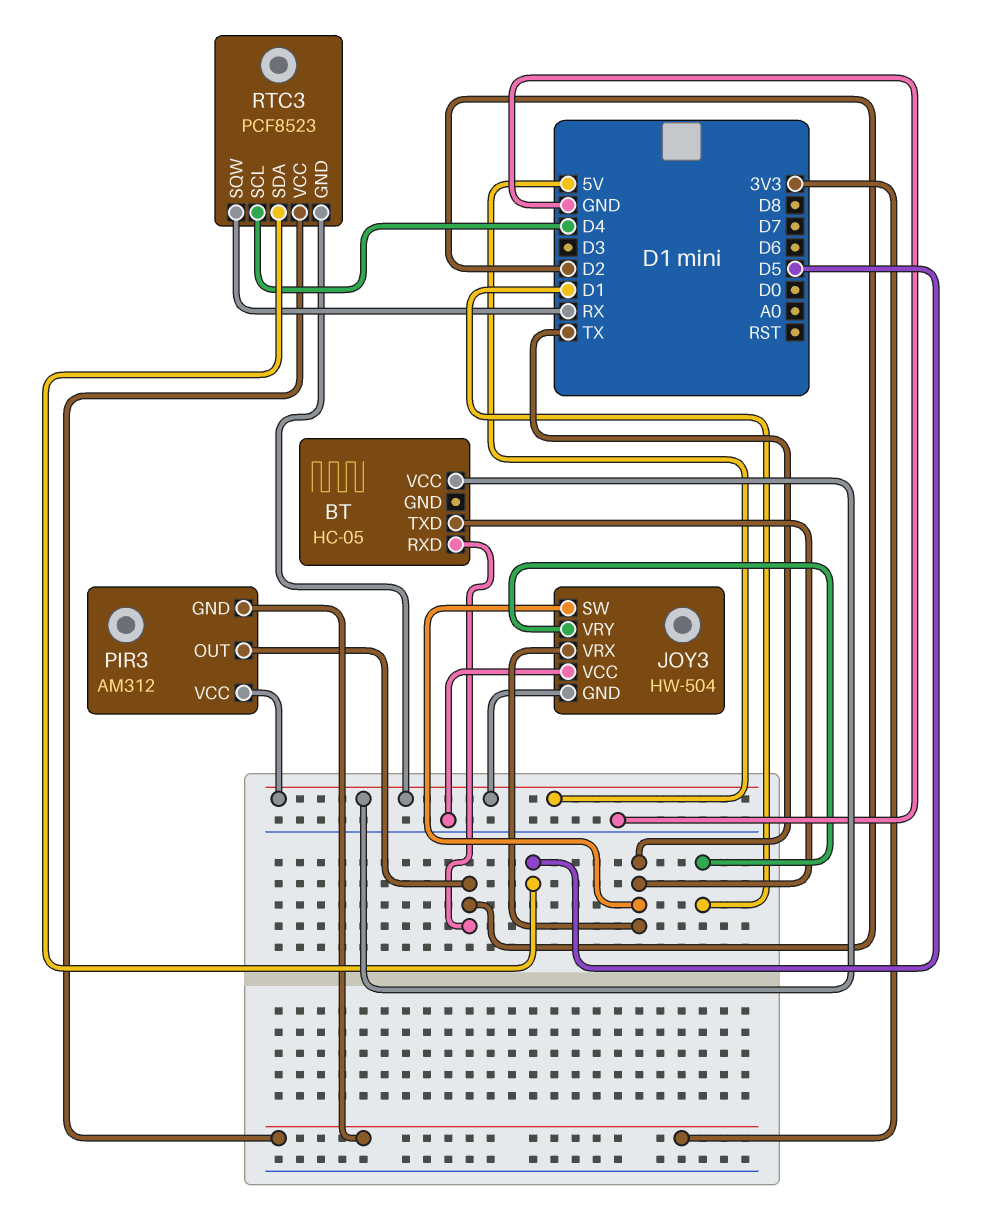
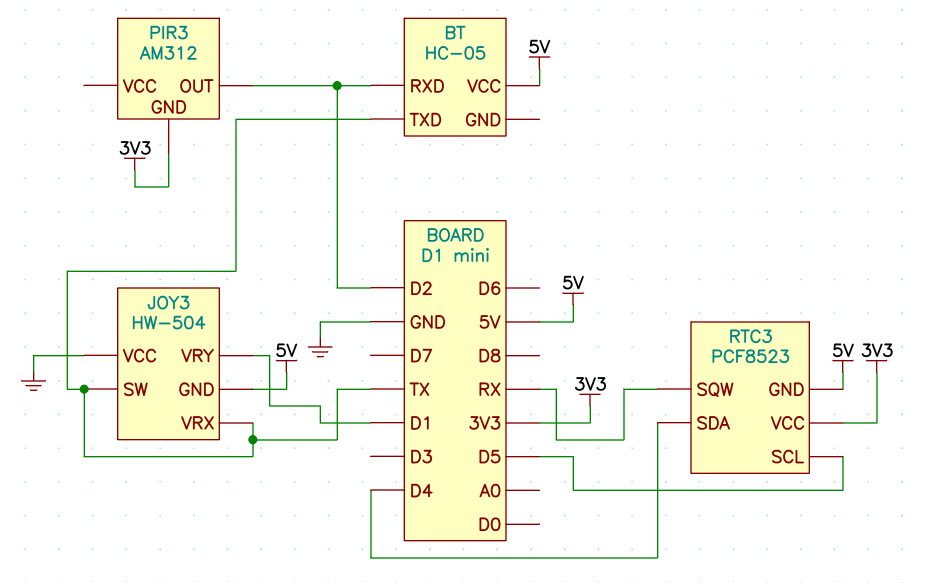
PIR3 pin VCC: 5V -> none
RTC3 pin SCL: D4 -> D5
RTC3 pin SDA: D5 -> D4

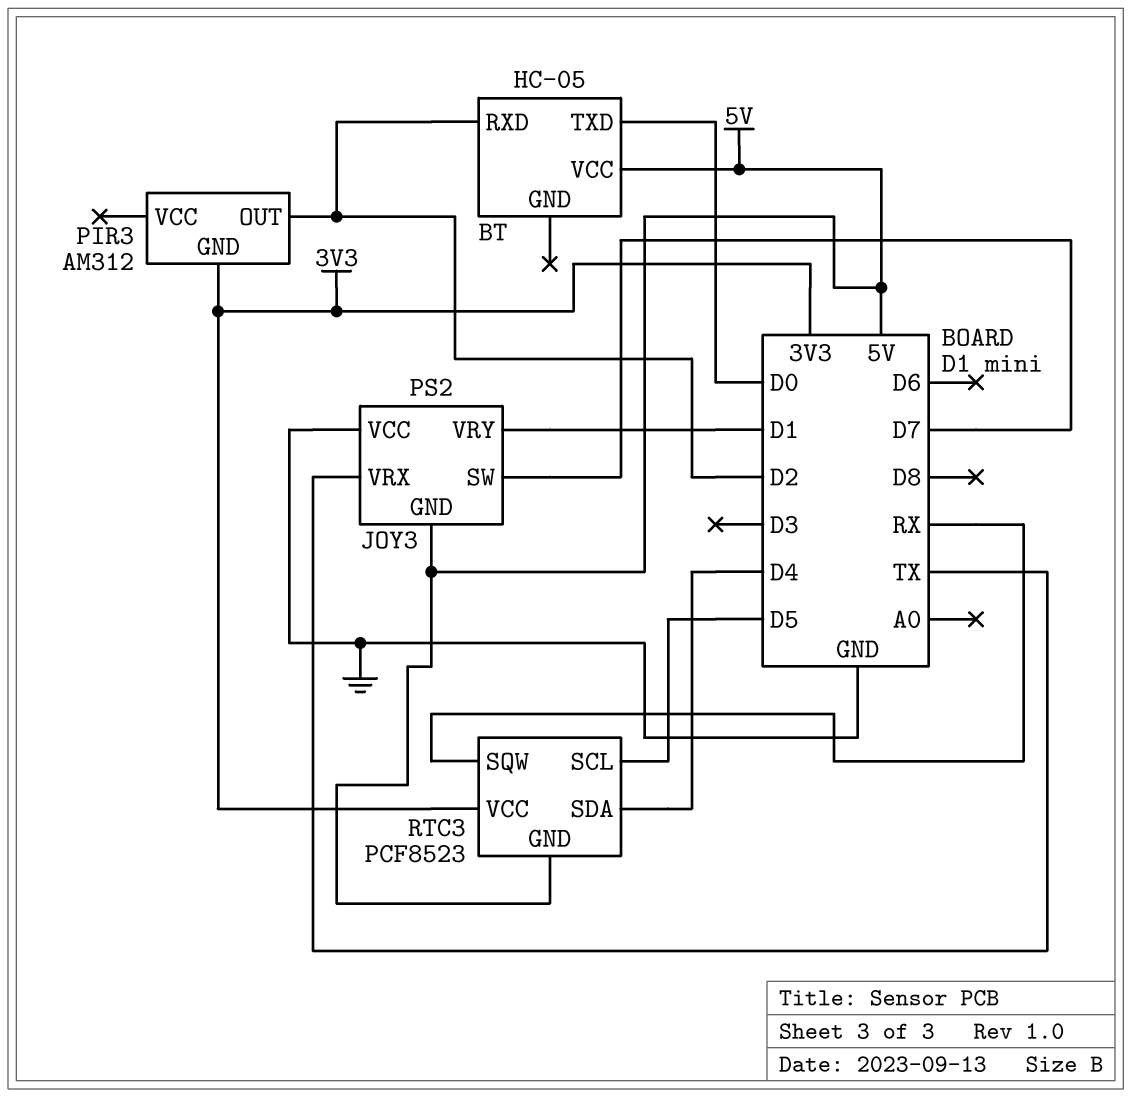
BT pin TXD: TX -> D0
JOY3: HW-504 -> PS2
JOY3 pin SW: TX -> D7

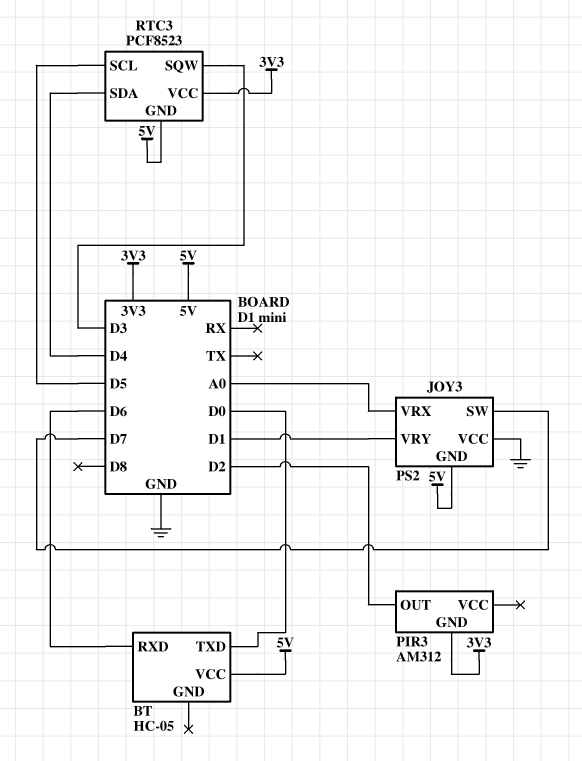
BT pin RXD: D2 -> D6
JOY3 pin VRX: TX -> A0
RTC3 pin SQW: RX -> D3

